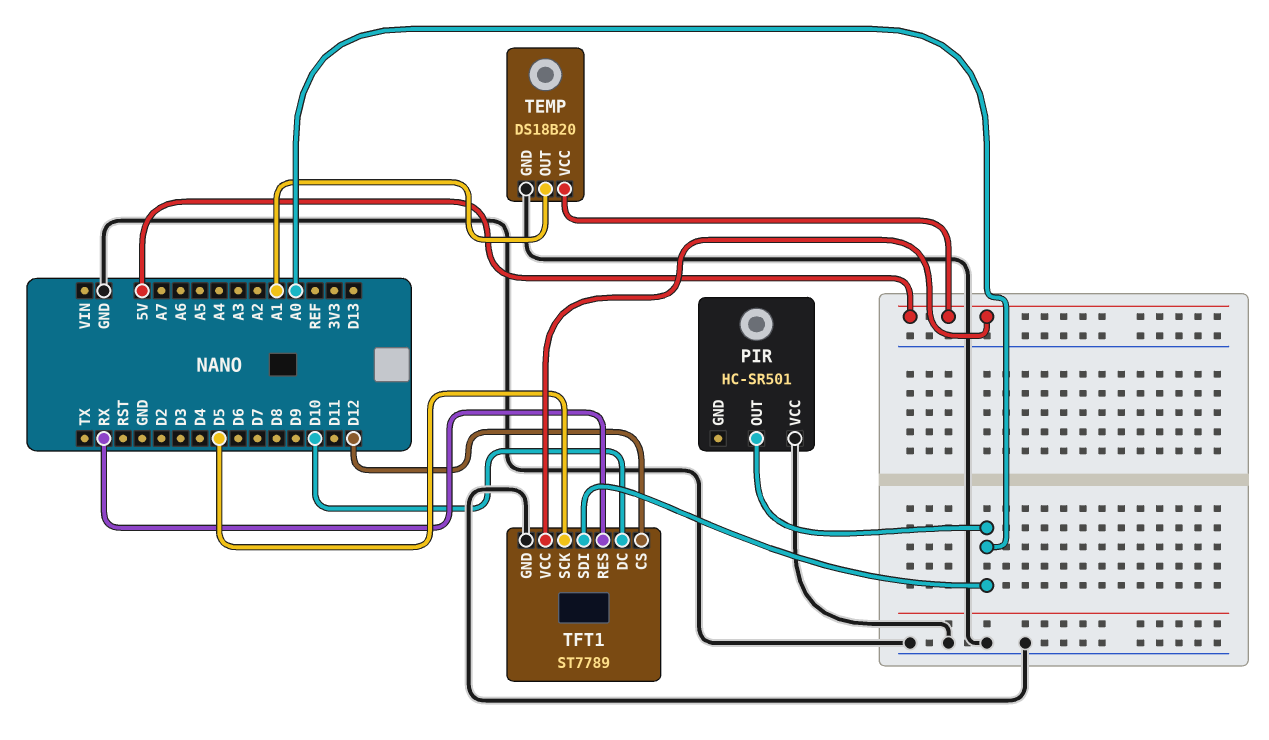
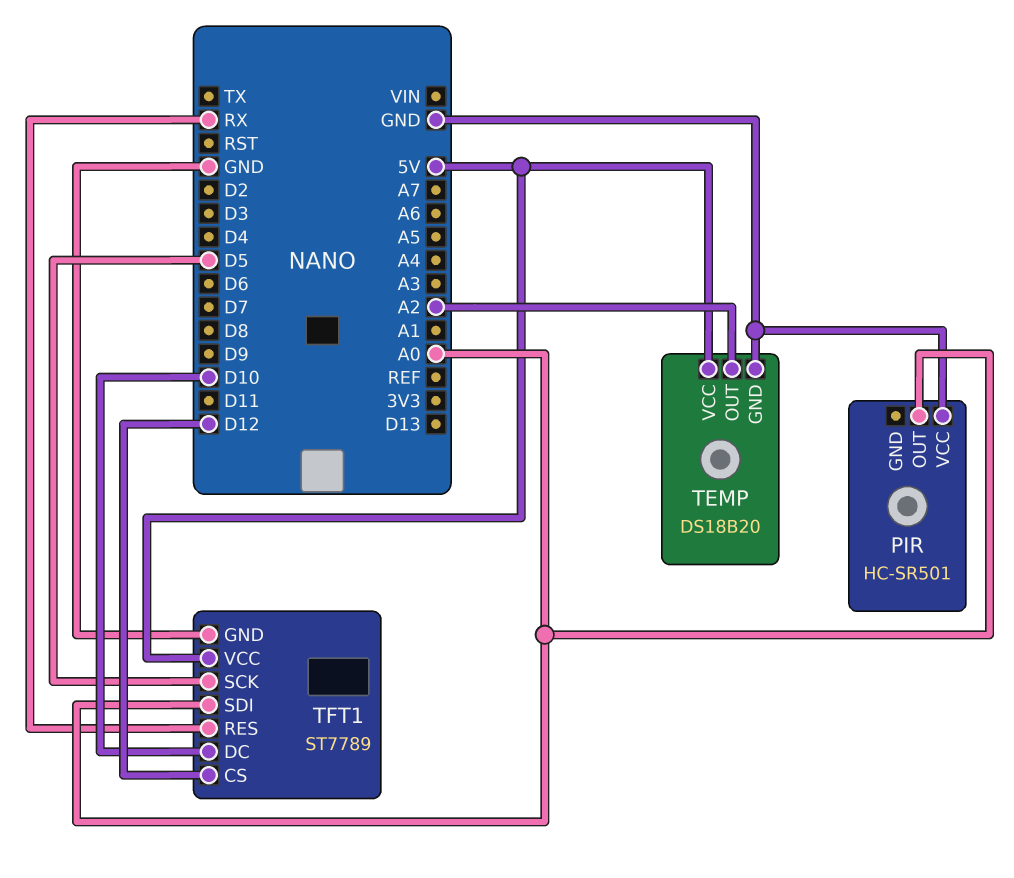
TEMP pin OUT: A1 -> A2

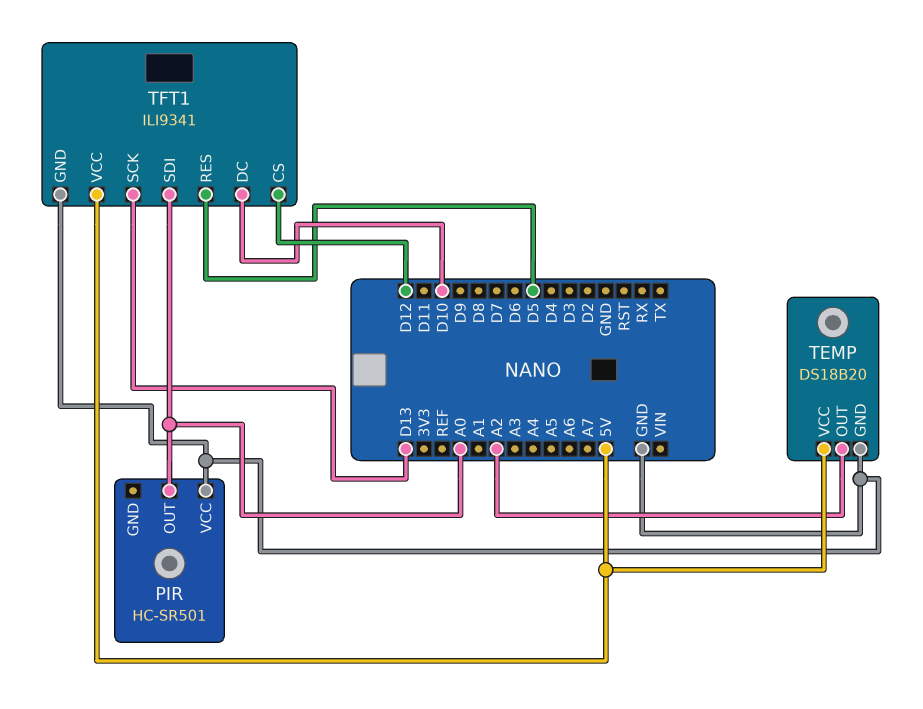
TFT1: ST7789 -> ILI9341
TFT1 pin RES: RX -> D5
TFT1 pin SCK: D5 -> D13

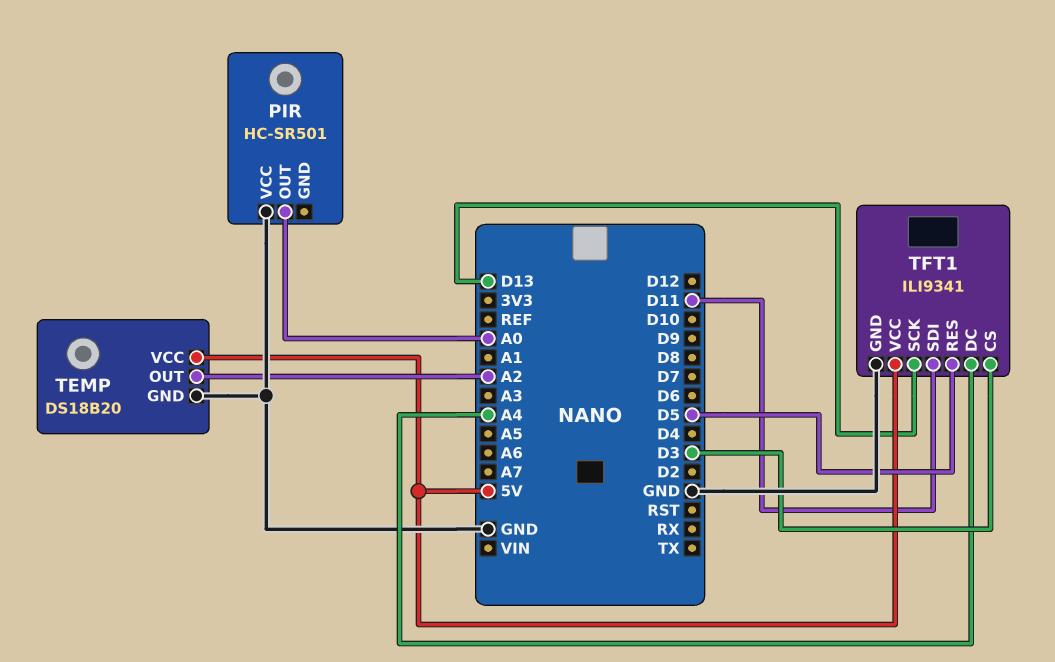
TFT1 pin CS: D12 -> D3
TFT1 pin DC: D10 -> A4
TFT1 pin SDI: A0 -> D11

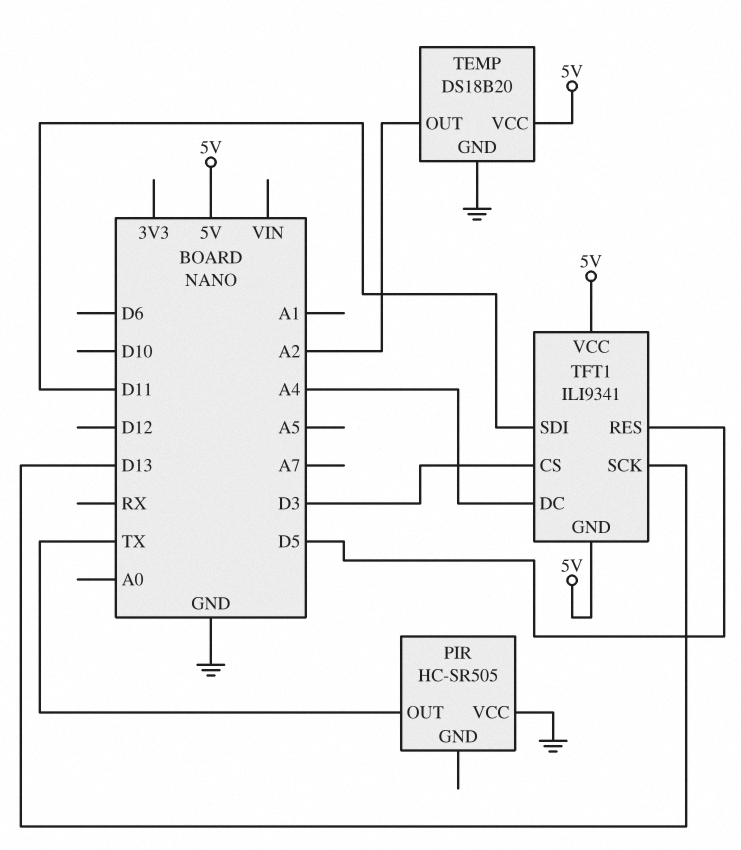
PIR: HC-SR501 -> HC-SR505
PIR pin OUT: A0 -> TX
TFT1 pin GND: GND -> 5V

